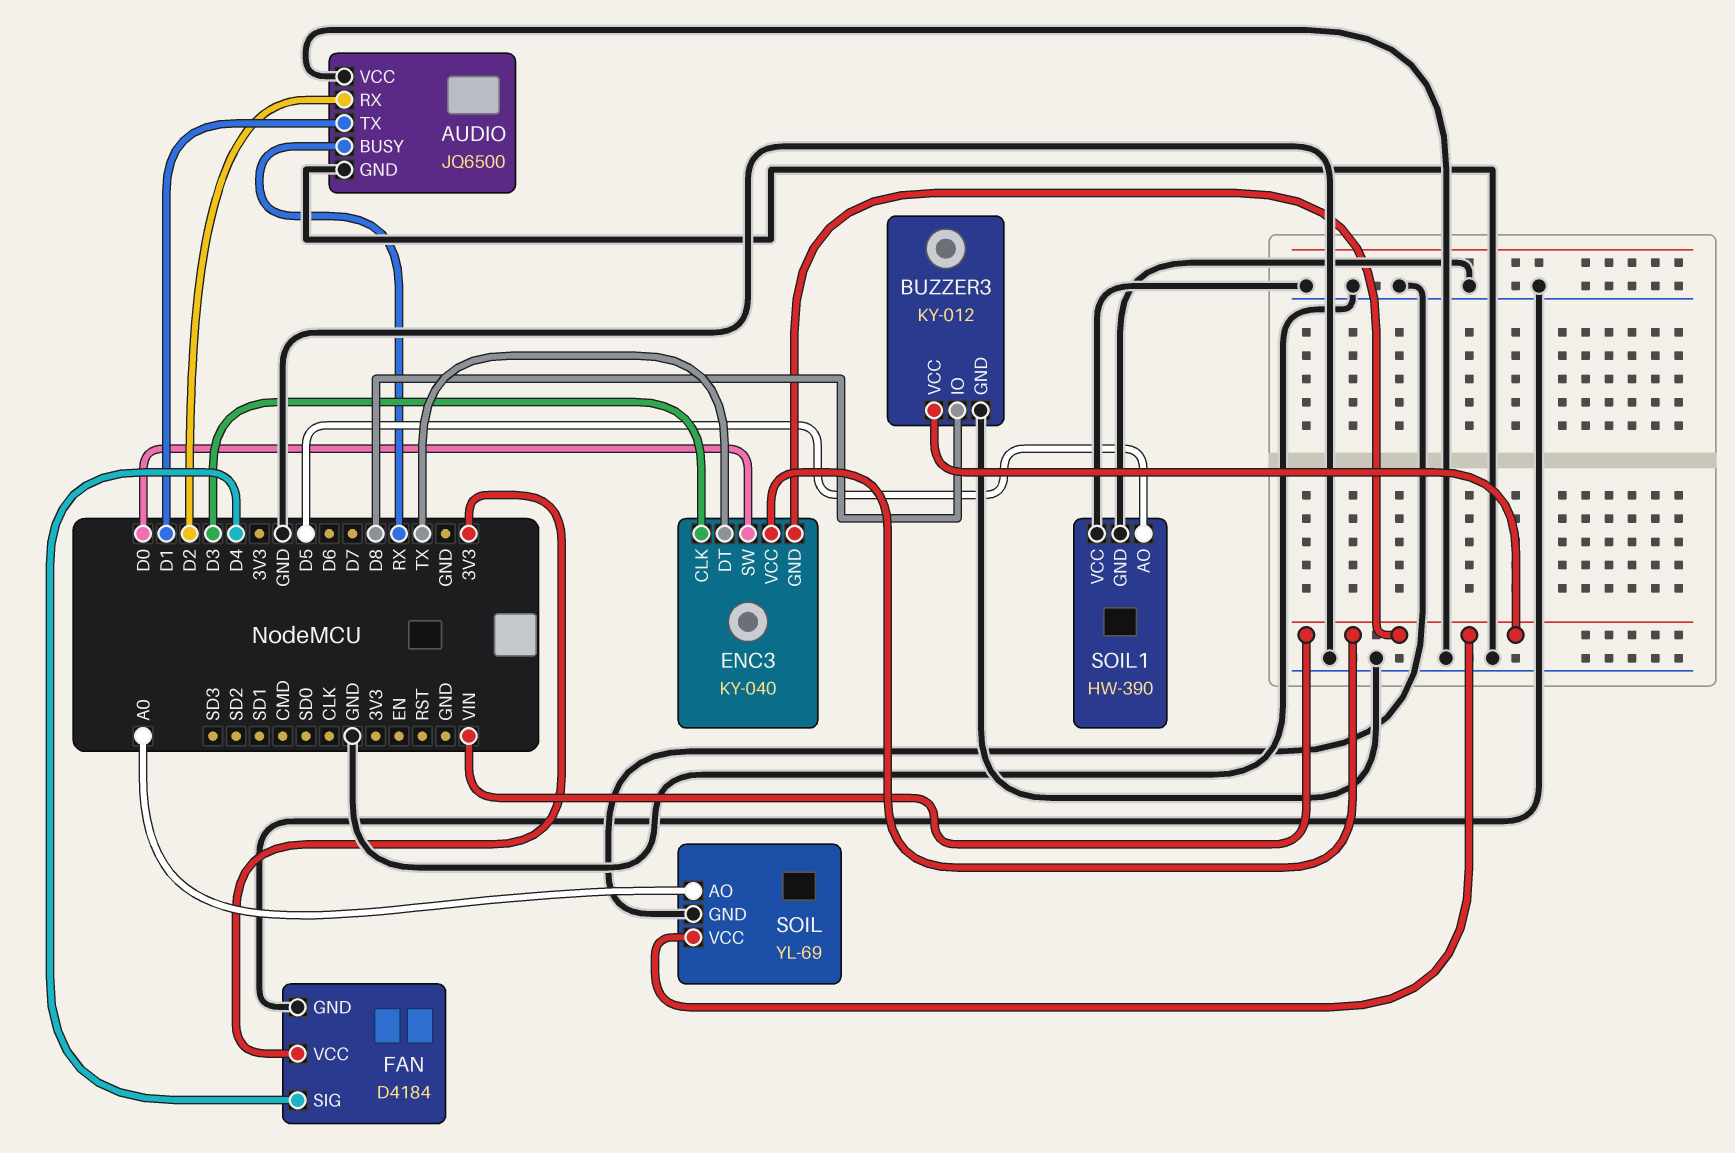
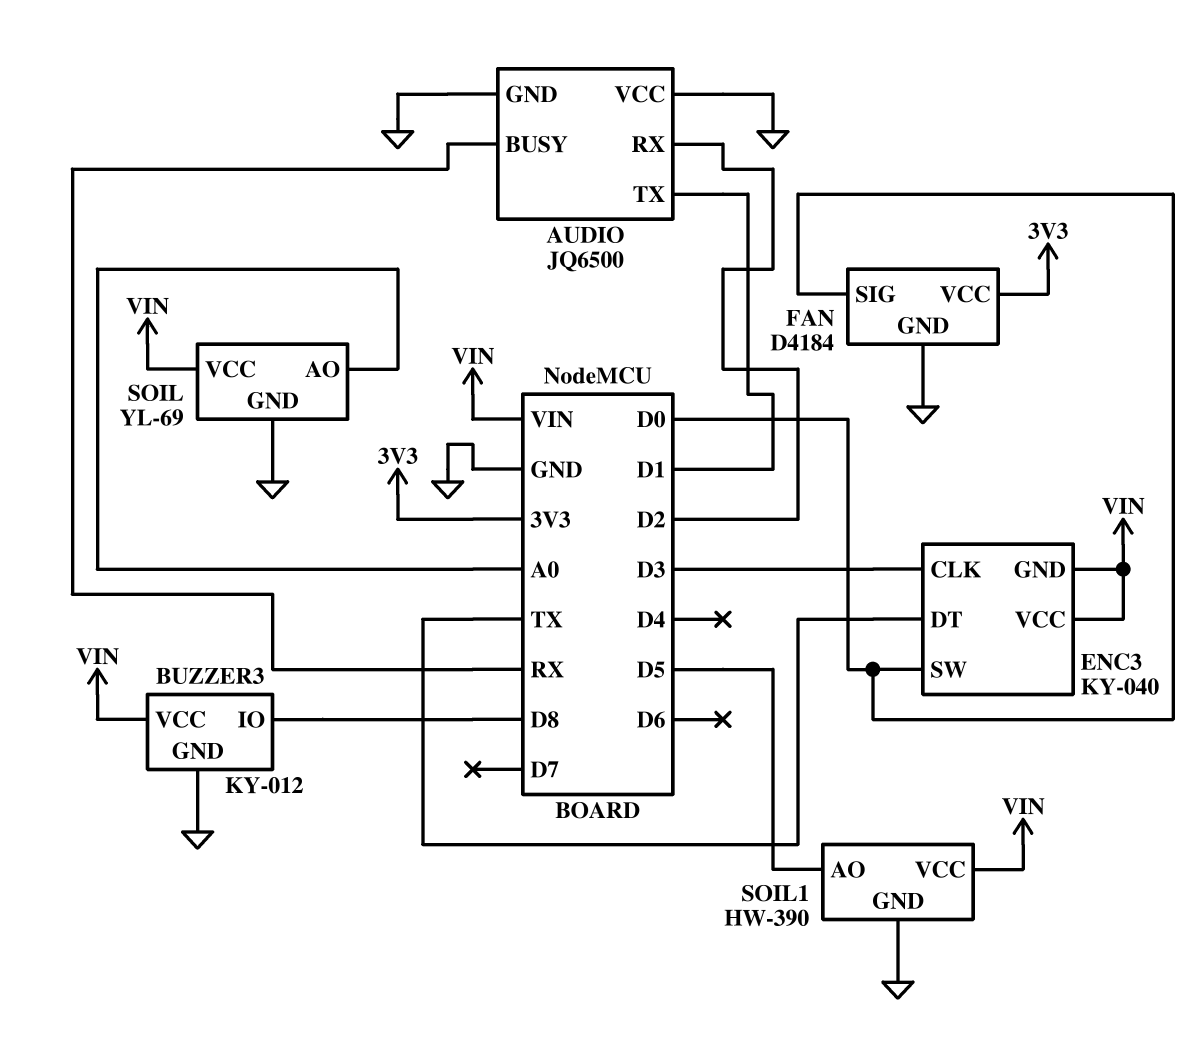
FAN pin SIG: D4 -> D0
SOIL1 pin VCC: GND -> VIN

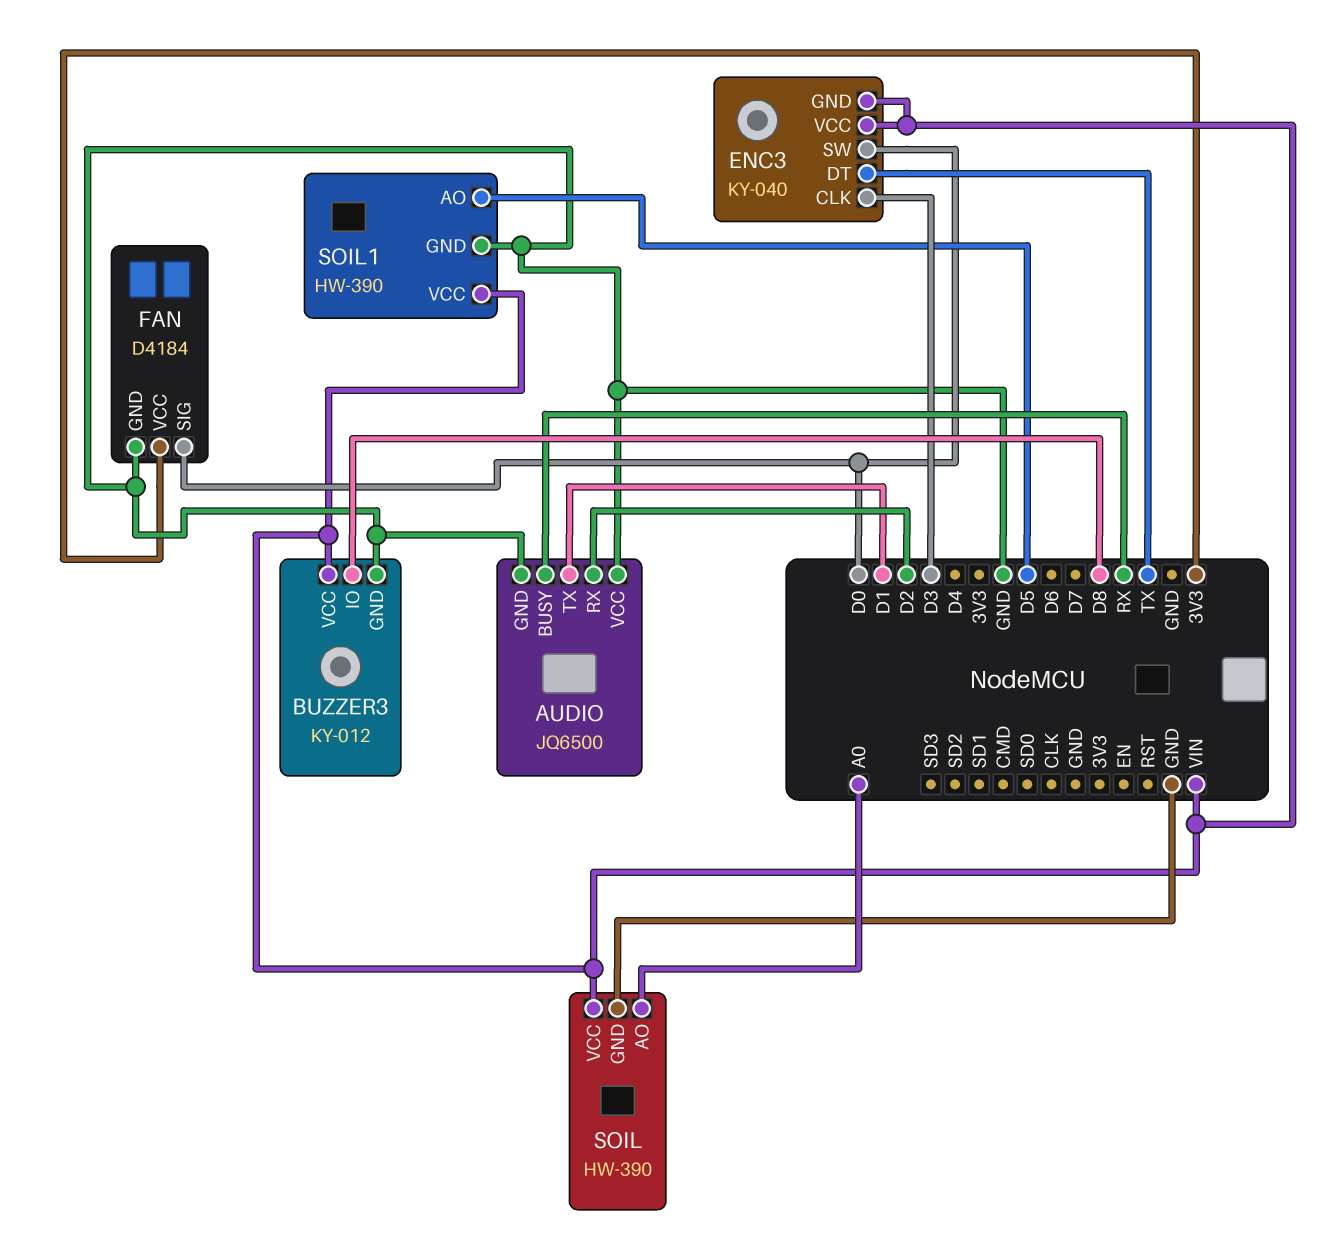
SOIL: YL-69 -> HW-390

